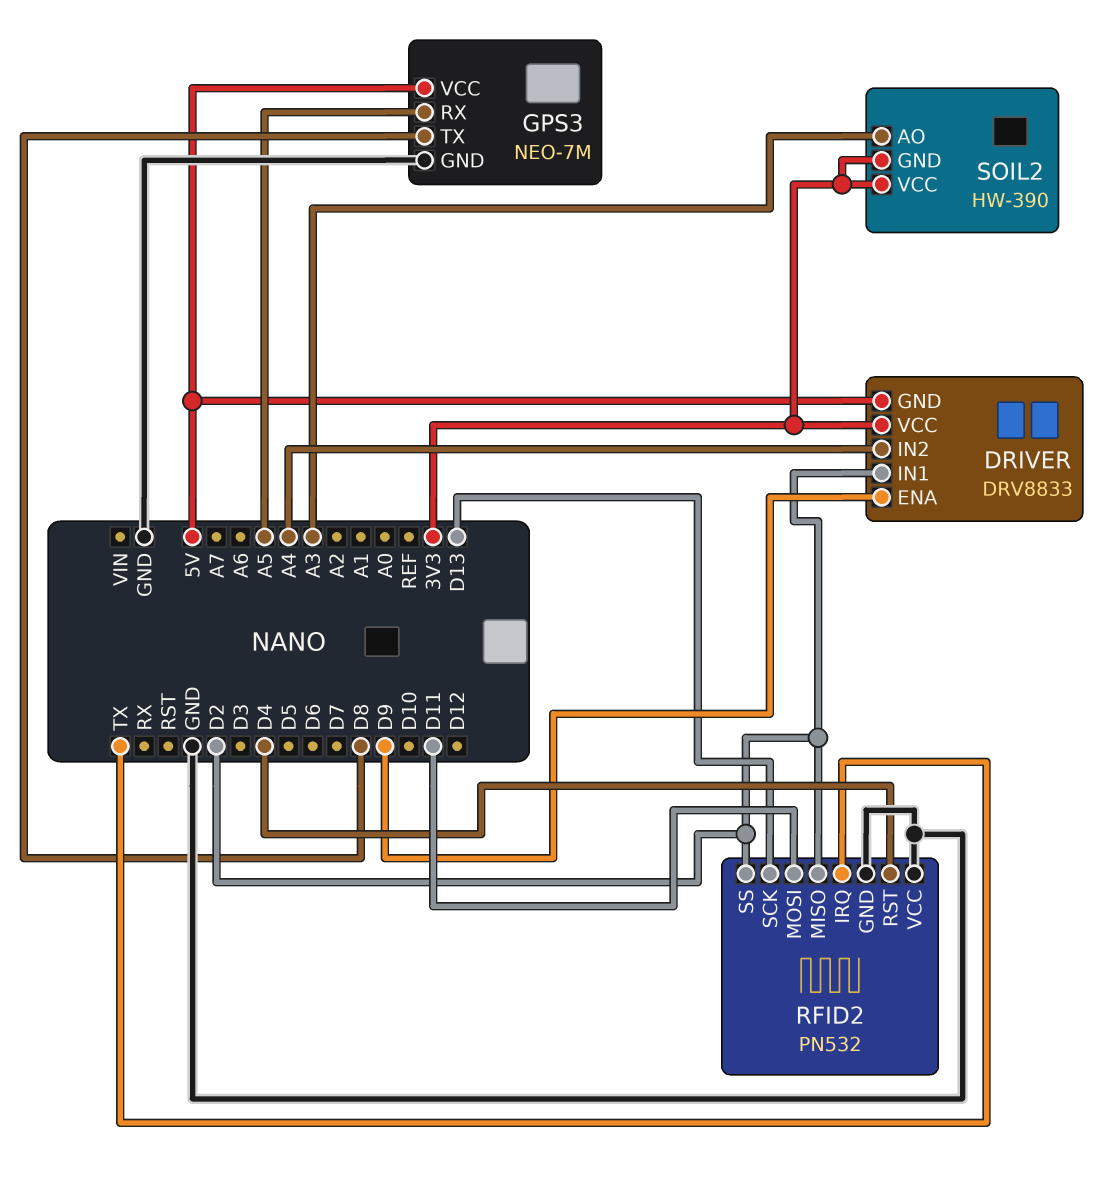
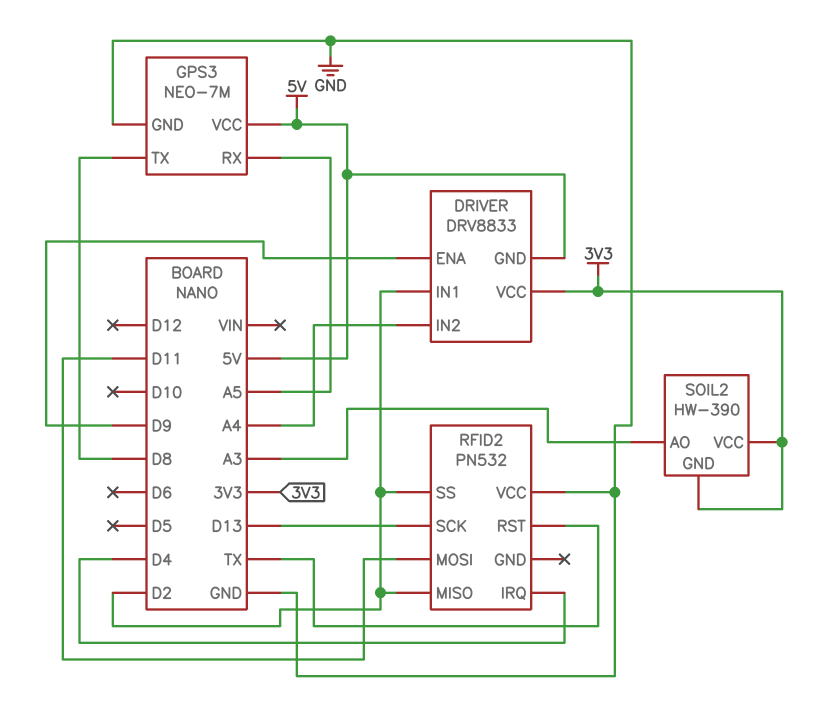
RFID2 pin GND: GND -> none
RFID2 pin IRQ: TX -> D4
RFID2 pin RST: D4 -> TX

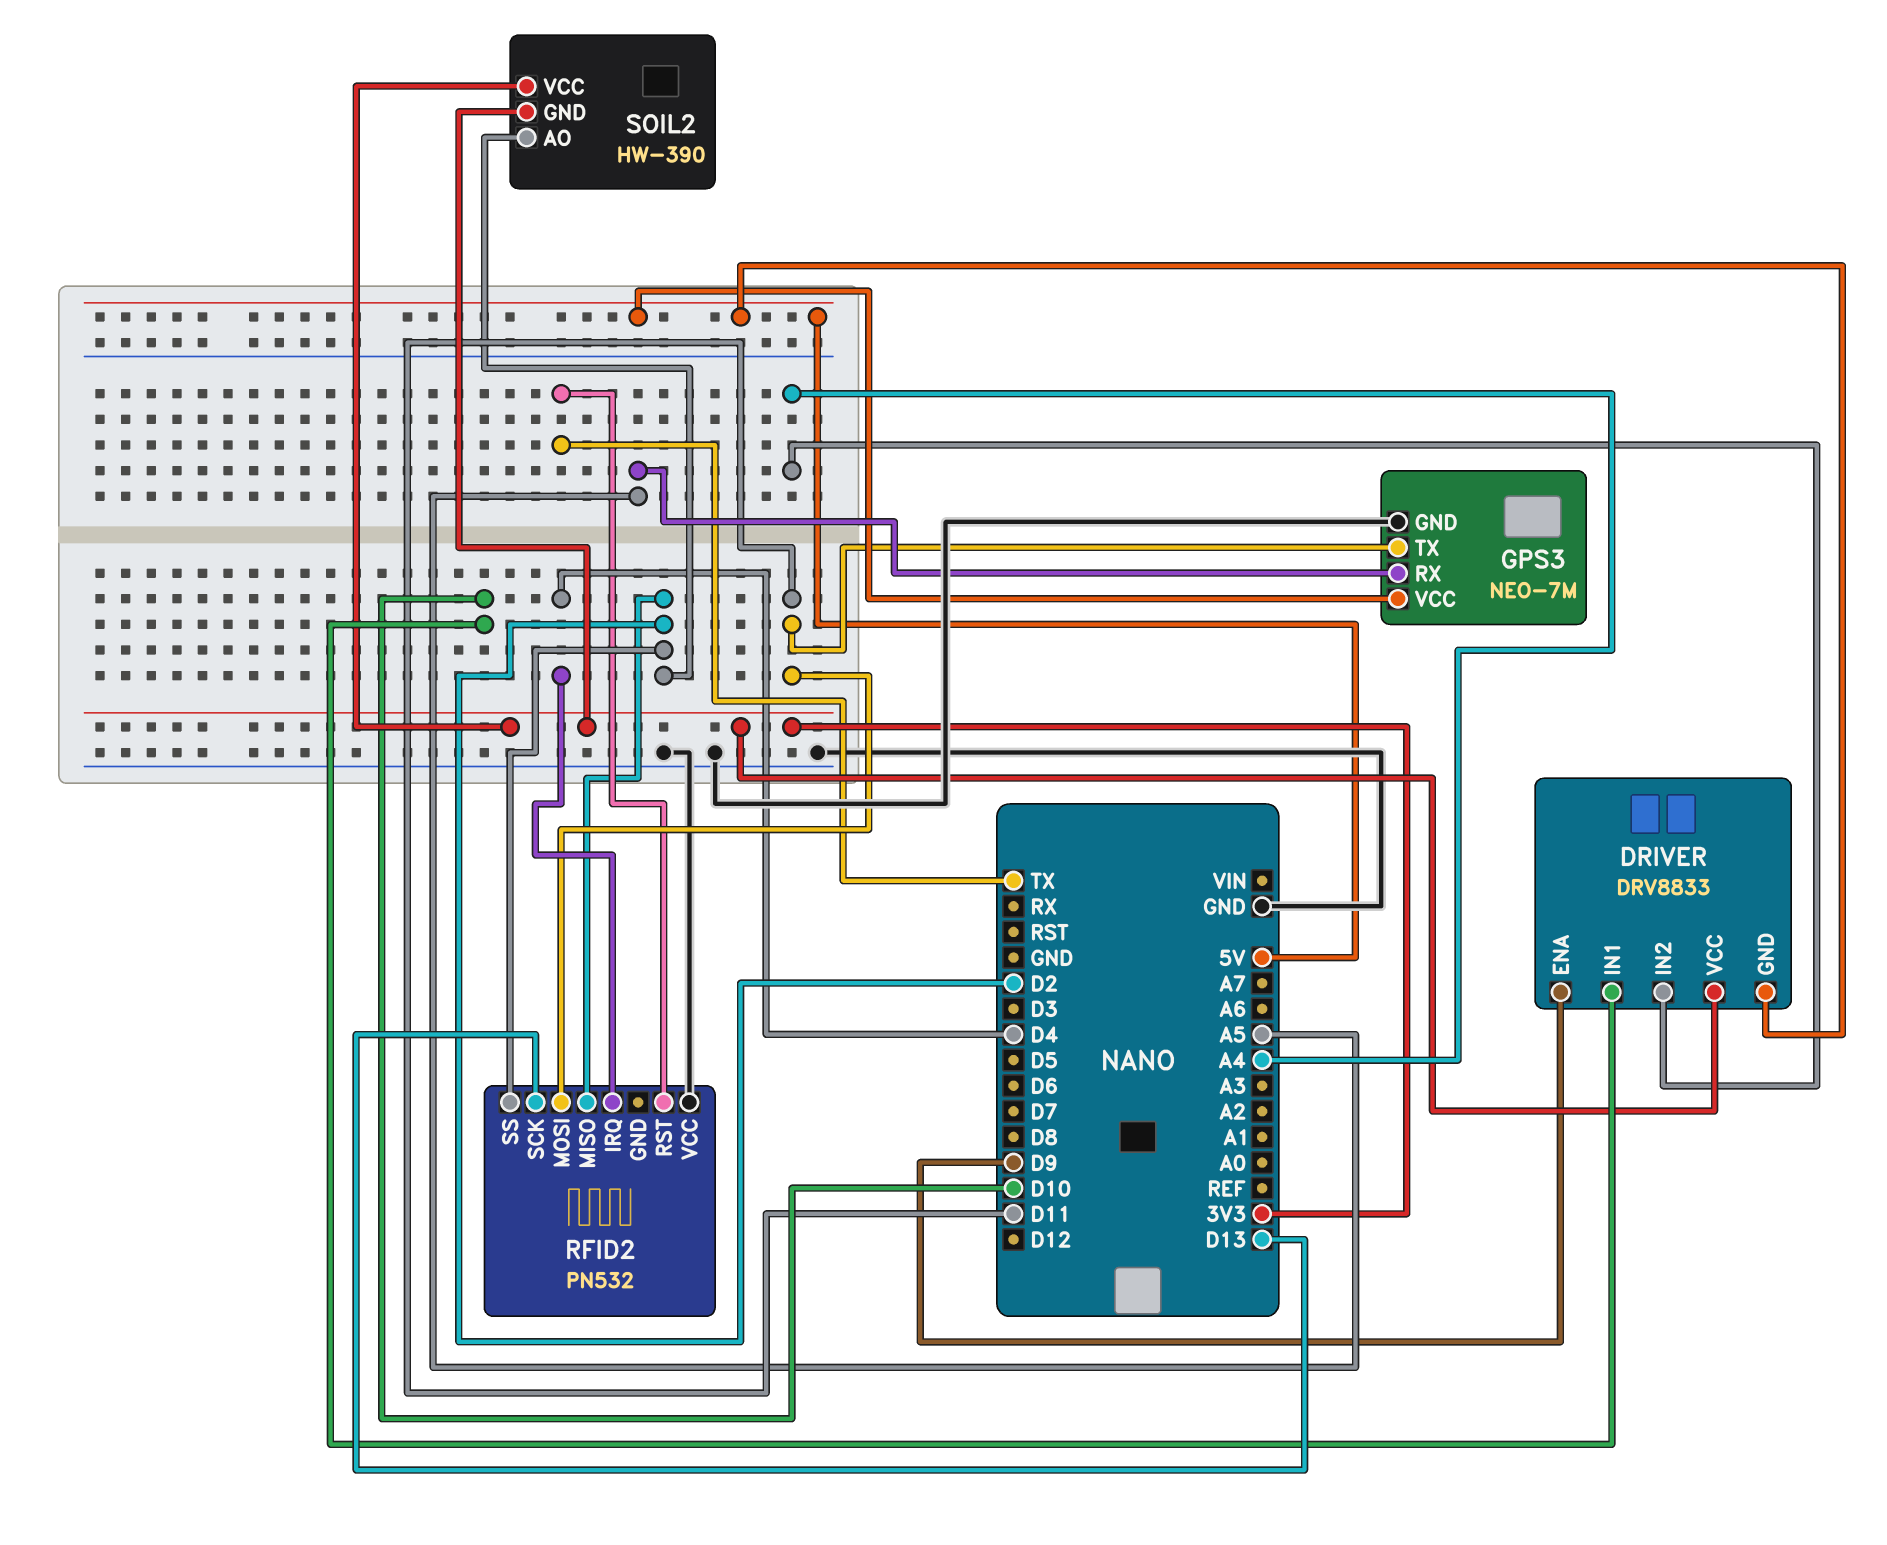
DRIVER pin IN1: D2 -> D10
GPS3 pin TX: D8 -> D11
SOIL2 pin AO: A3 -> D2

